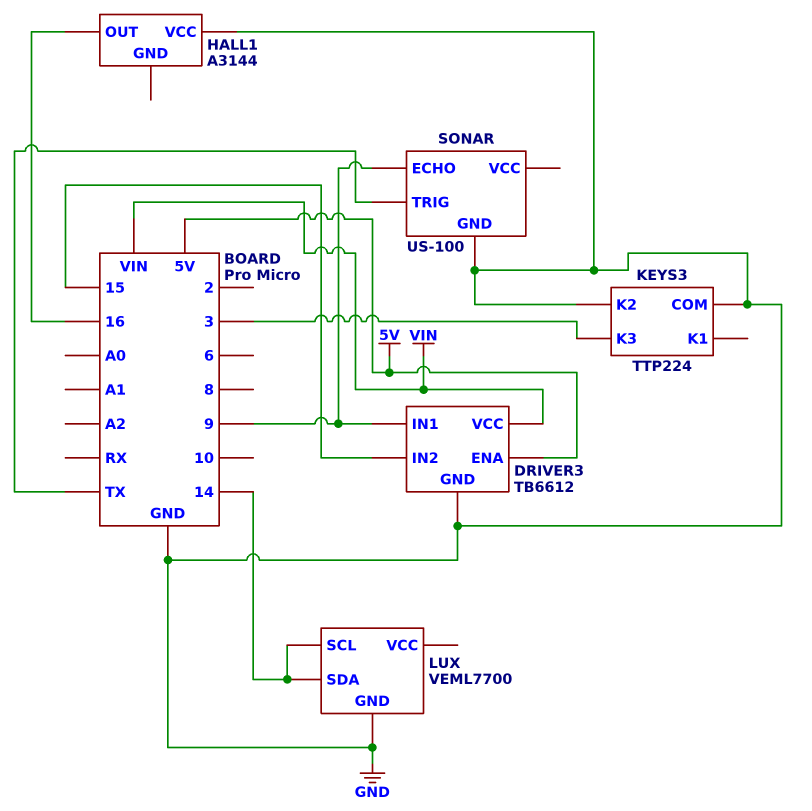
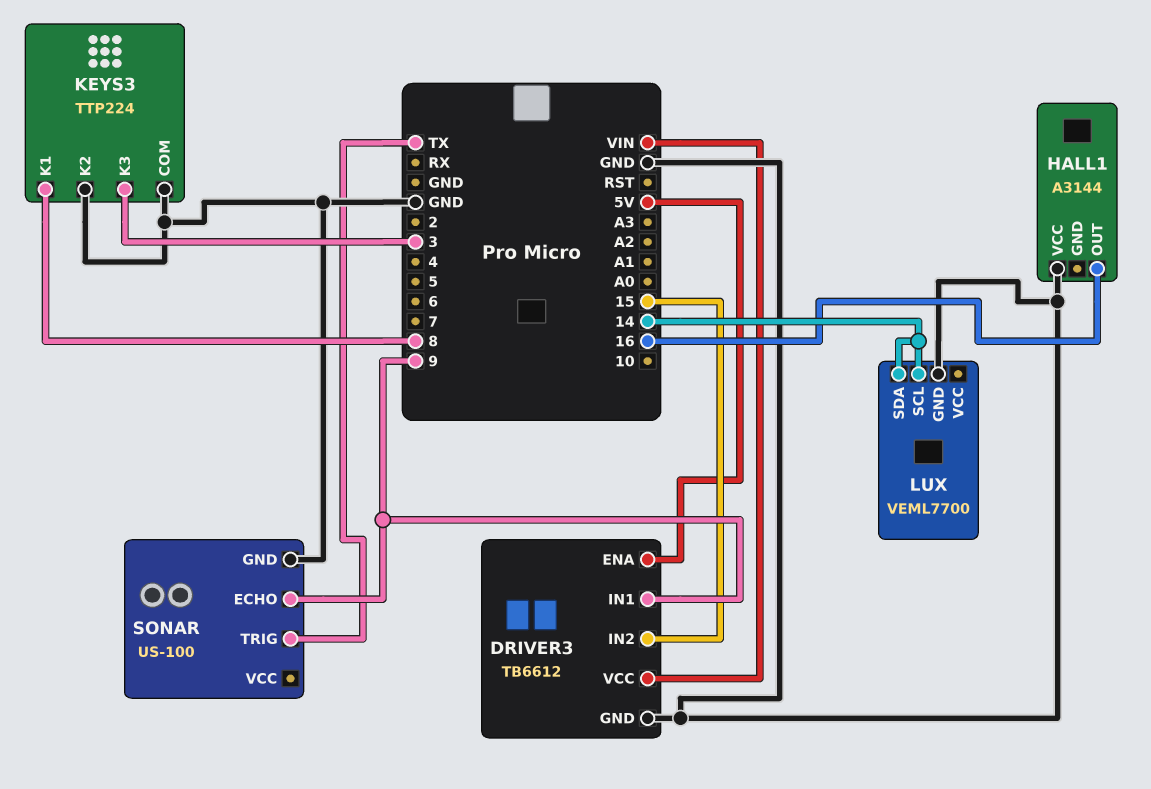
KEYS3 pin K1: none -> 8

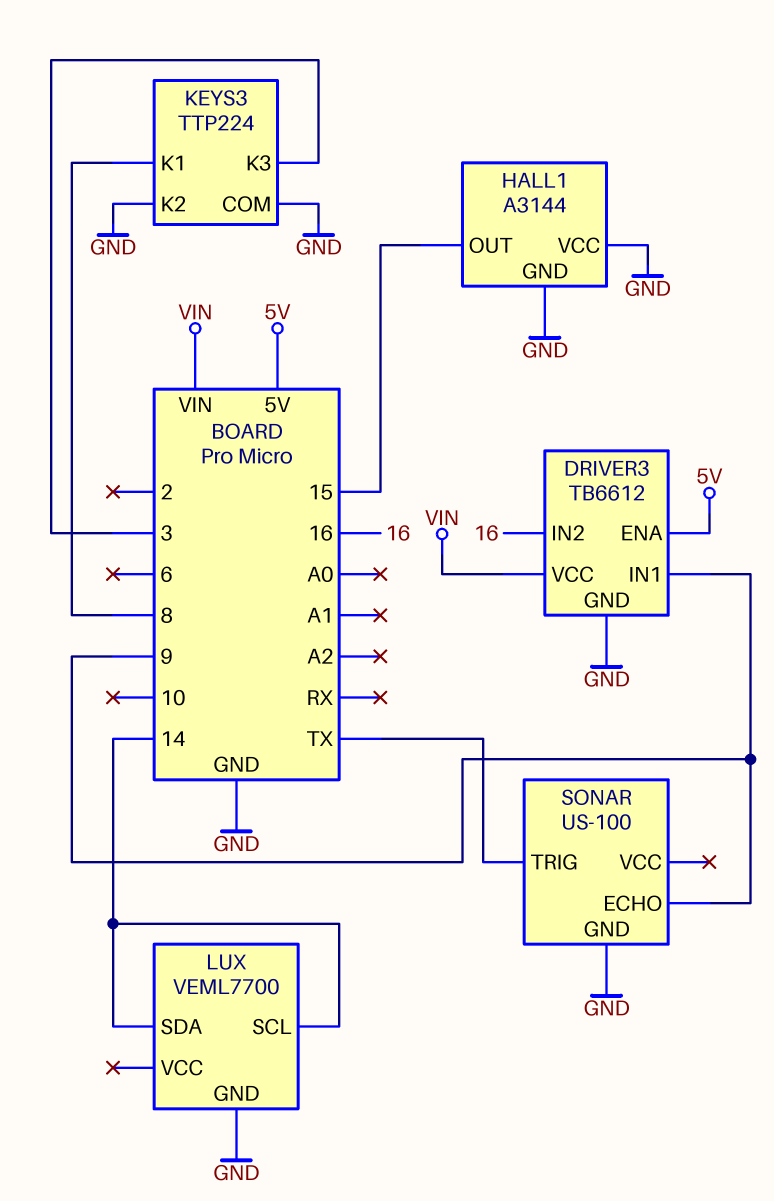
DRIVER3 pin IN2: 15 -> 16
HALL1 pin GND: none -> GND
HALL1 pin OUT: 16 -> 15

